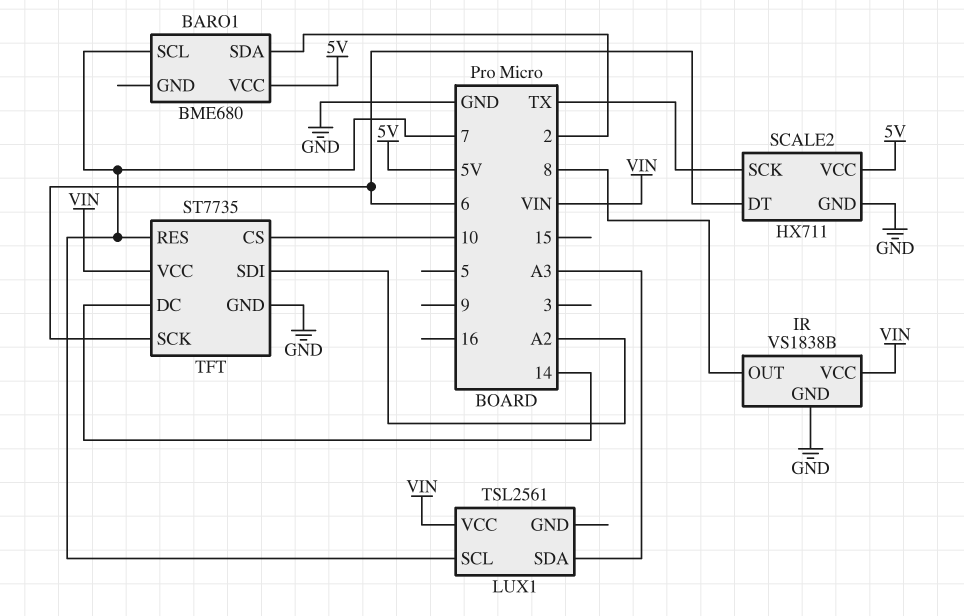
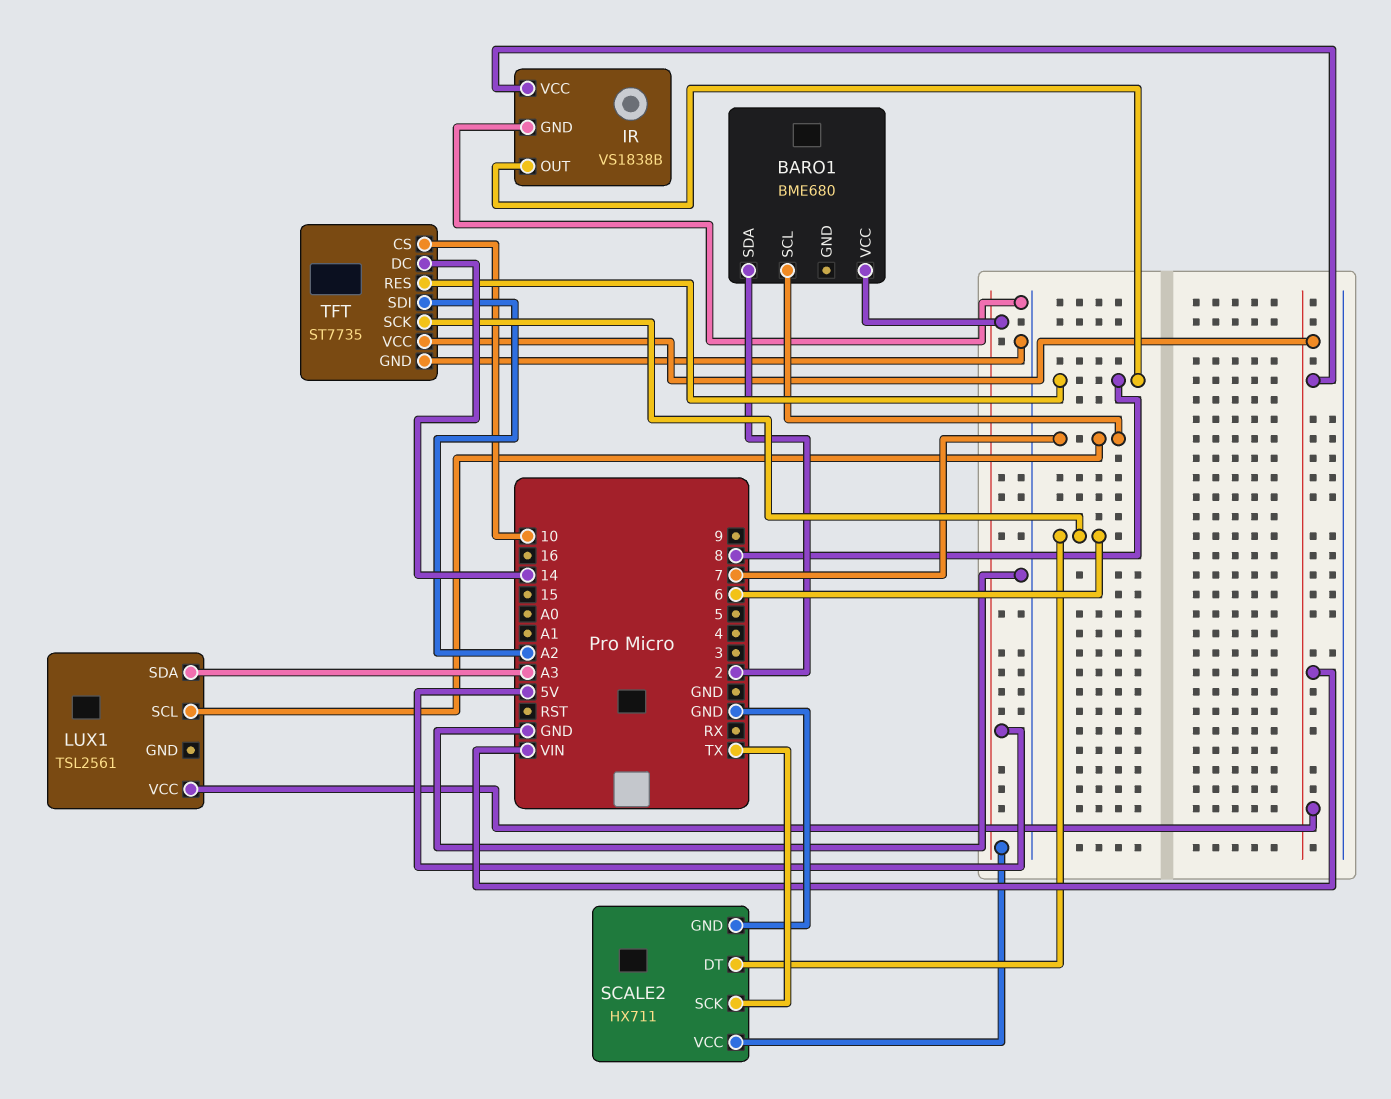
TFT pin RES: 7 -> 8

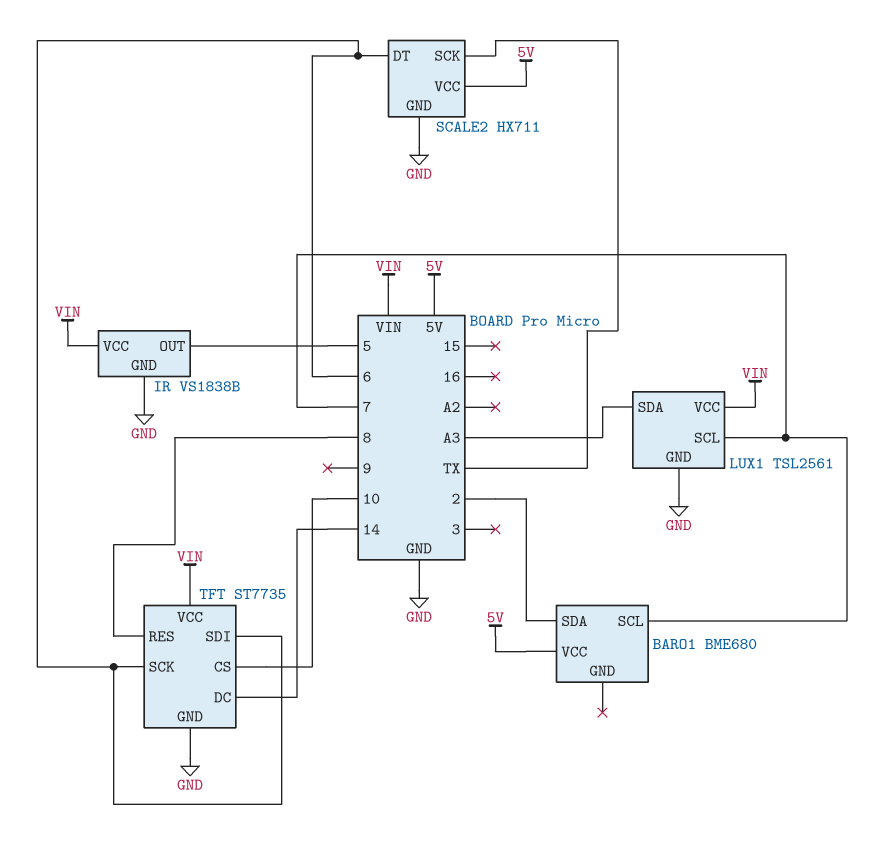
IR pin OUT: 8 -> 5
LUX1 pin GND: none -> GND
TFT pin SDI: A2 -> 6

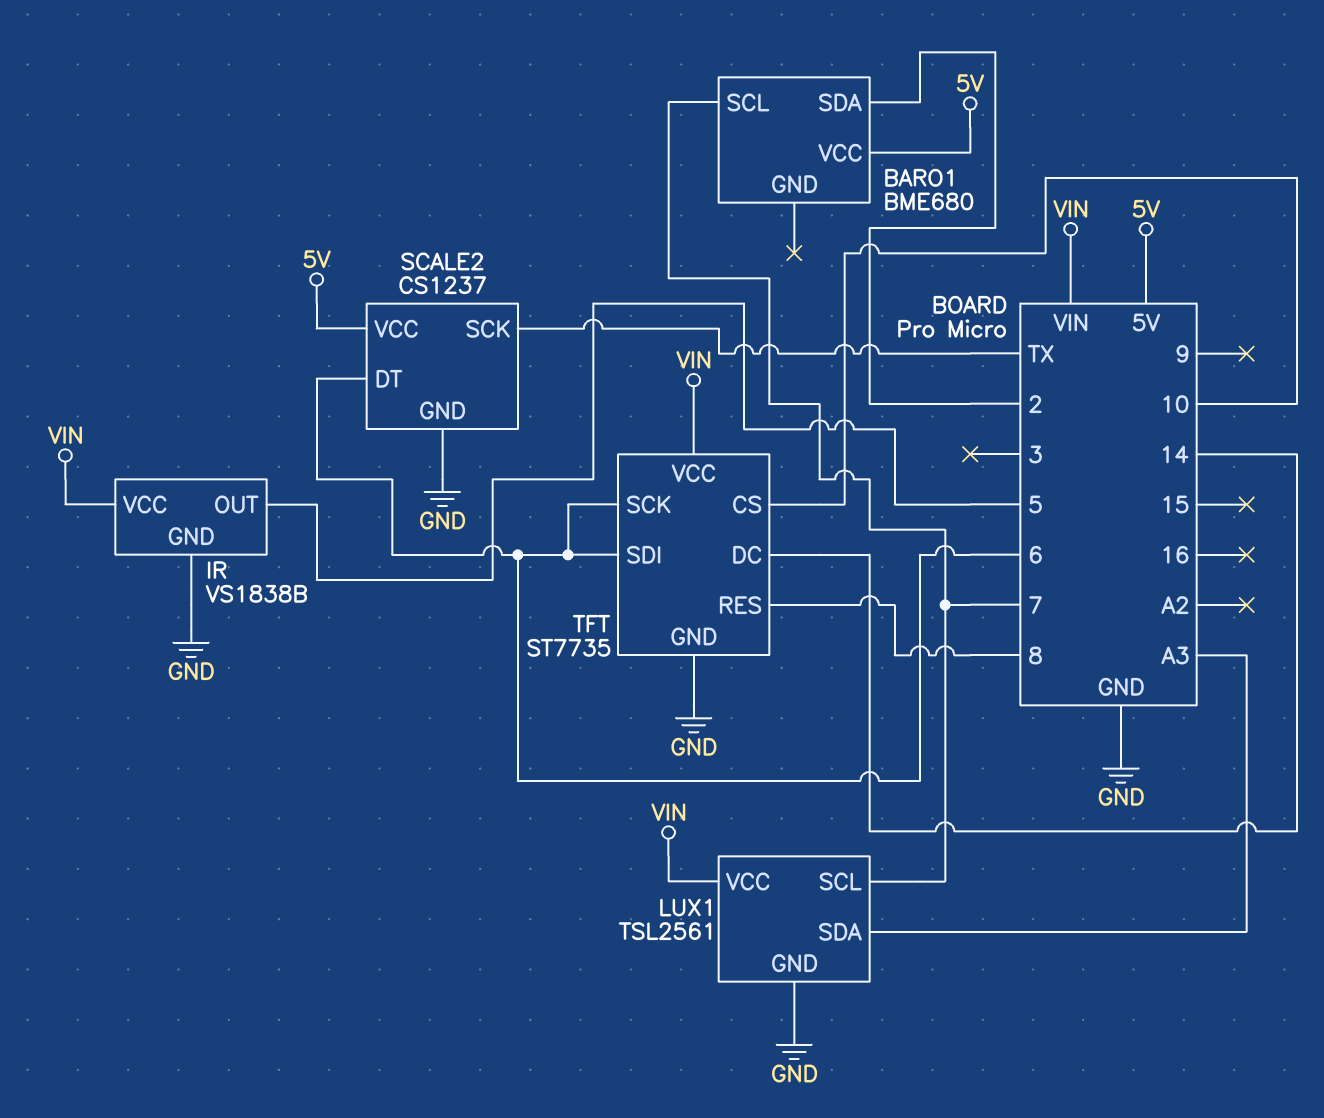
SCALE2: HX711 -> CS1237

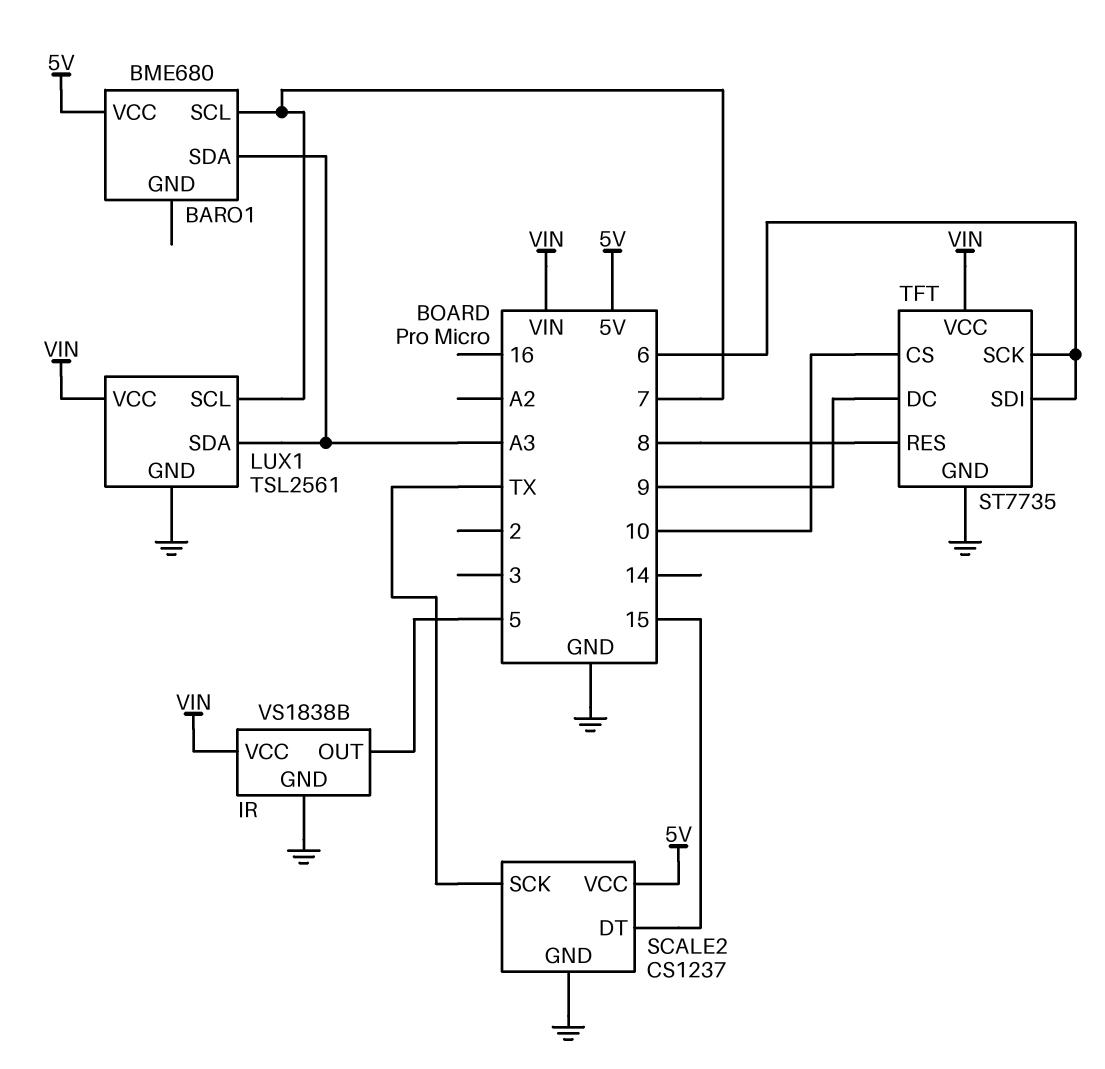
BARO1 pin SDA: 2 -> A3
SCALE2 pin DT: 6 -> 15
TFT pin DC: 14 -> 9

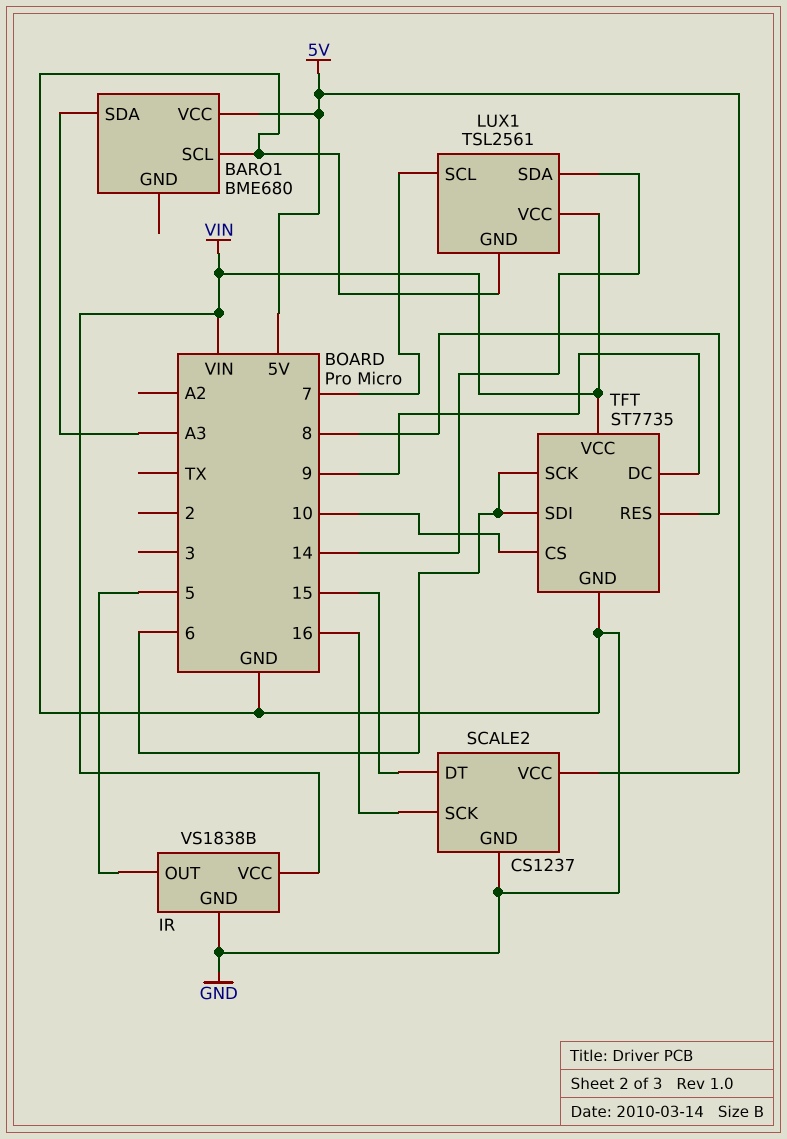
BARO1 pin SCL: 7 -> GND
LUX1 pin SDA: A3 -> 14
SCALE2 pin SCK: TX -> 16

